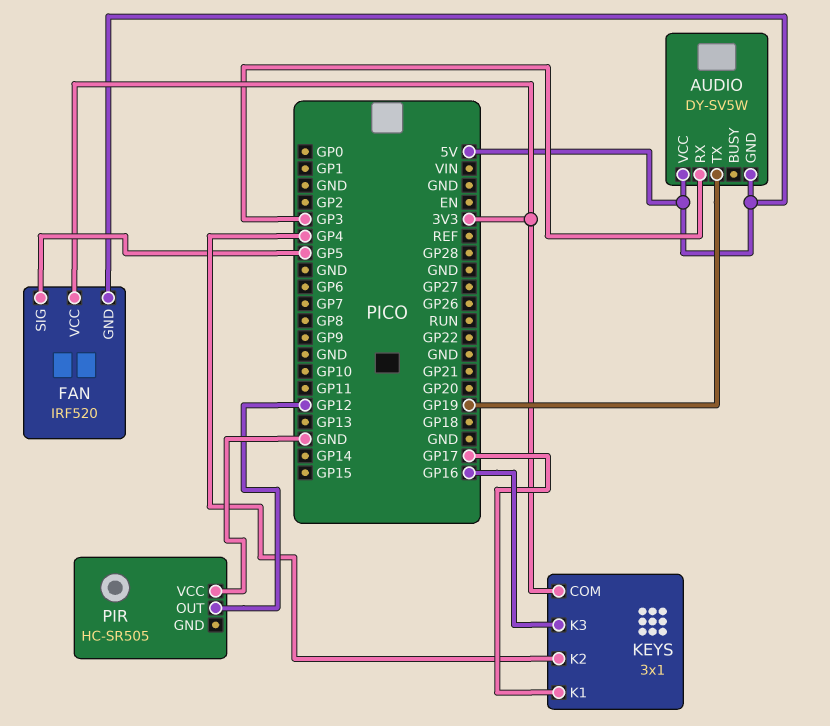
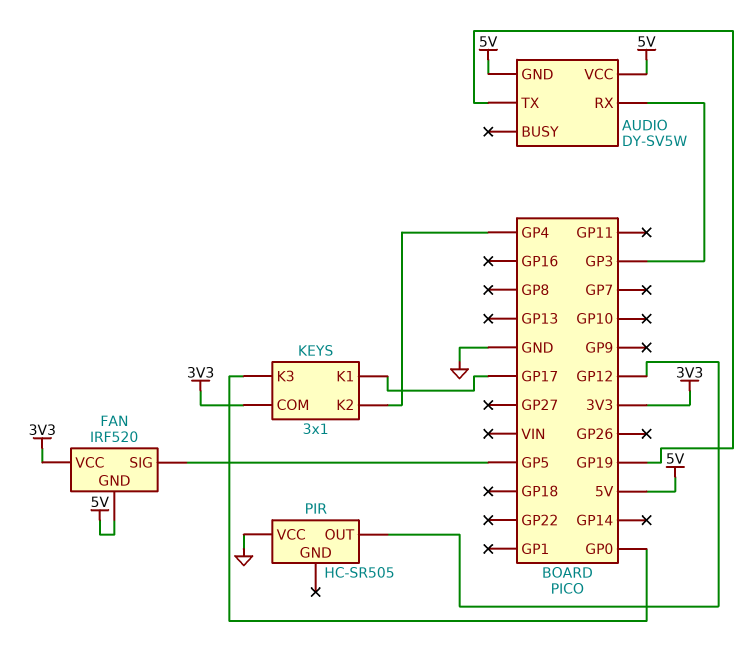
KEYS pin K3: GP16 -> GP0

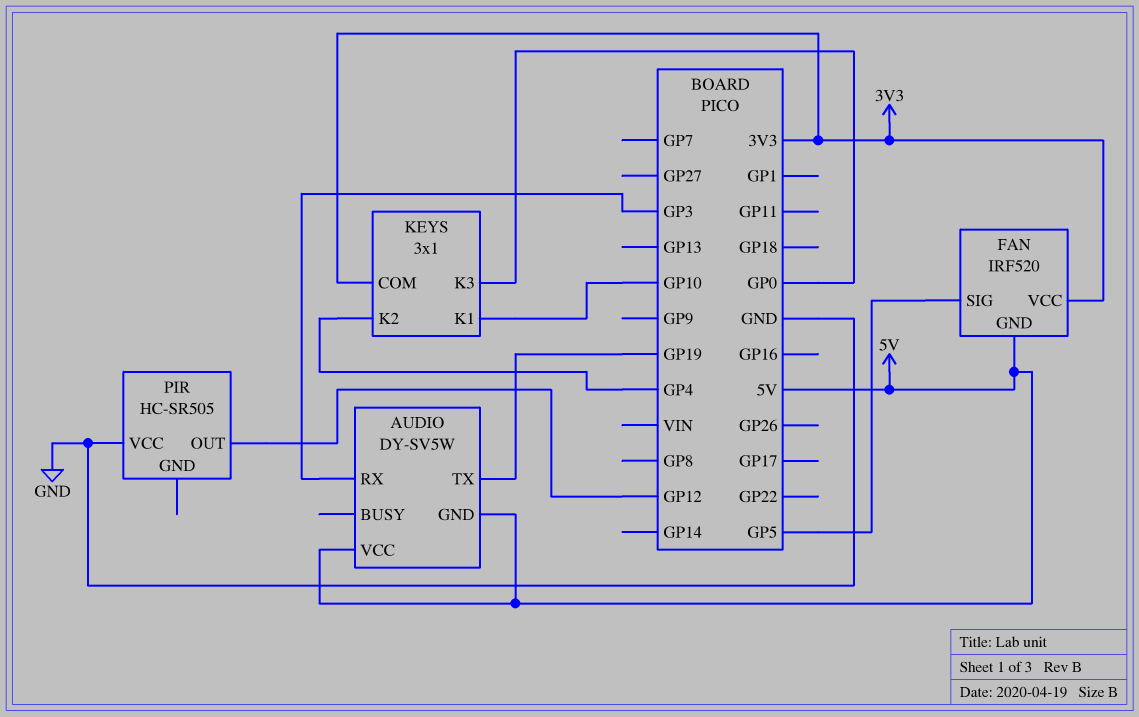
KEYS pin K1: GP17 -> GP10

